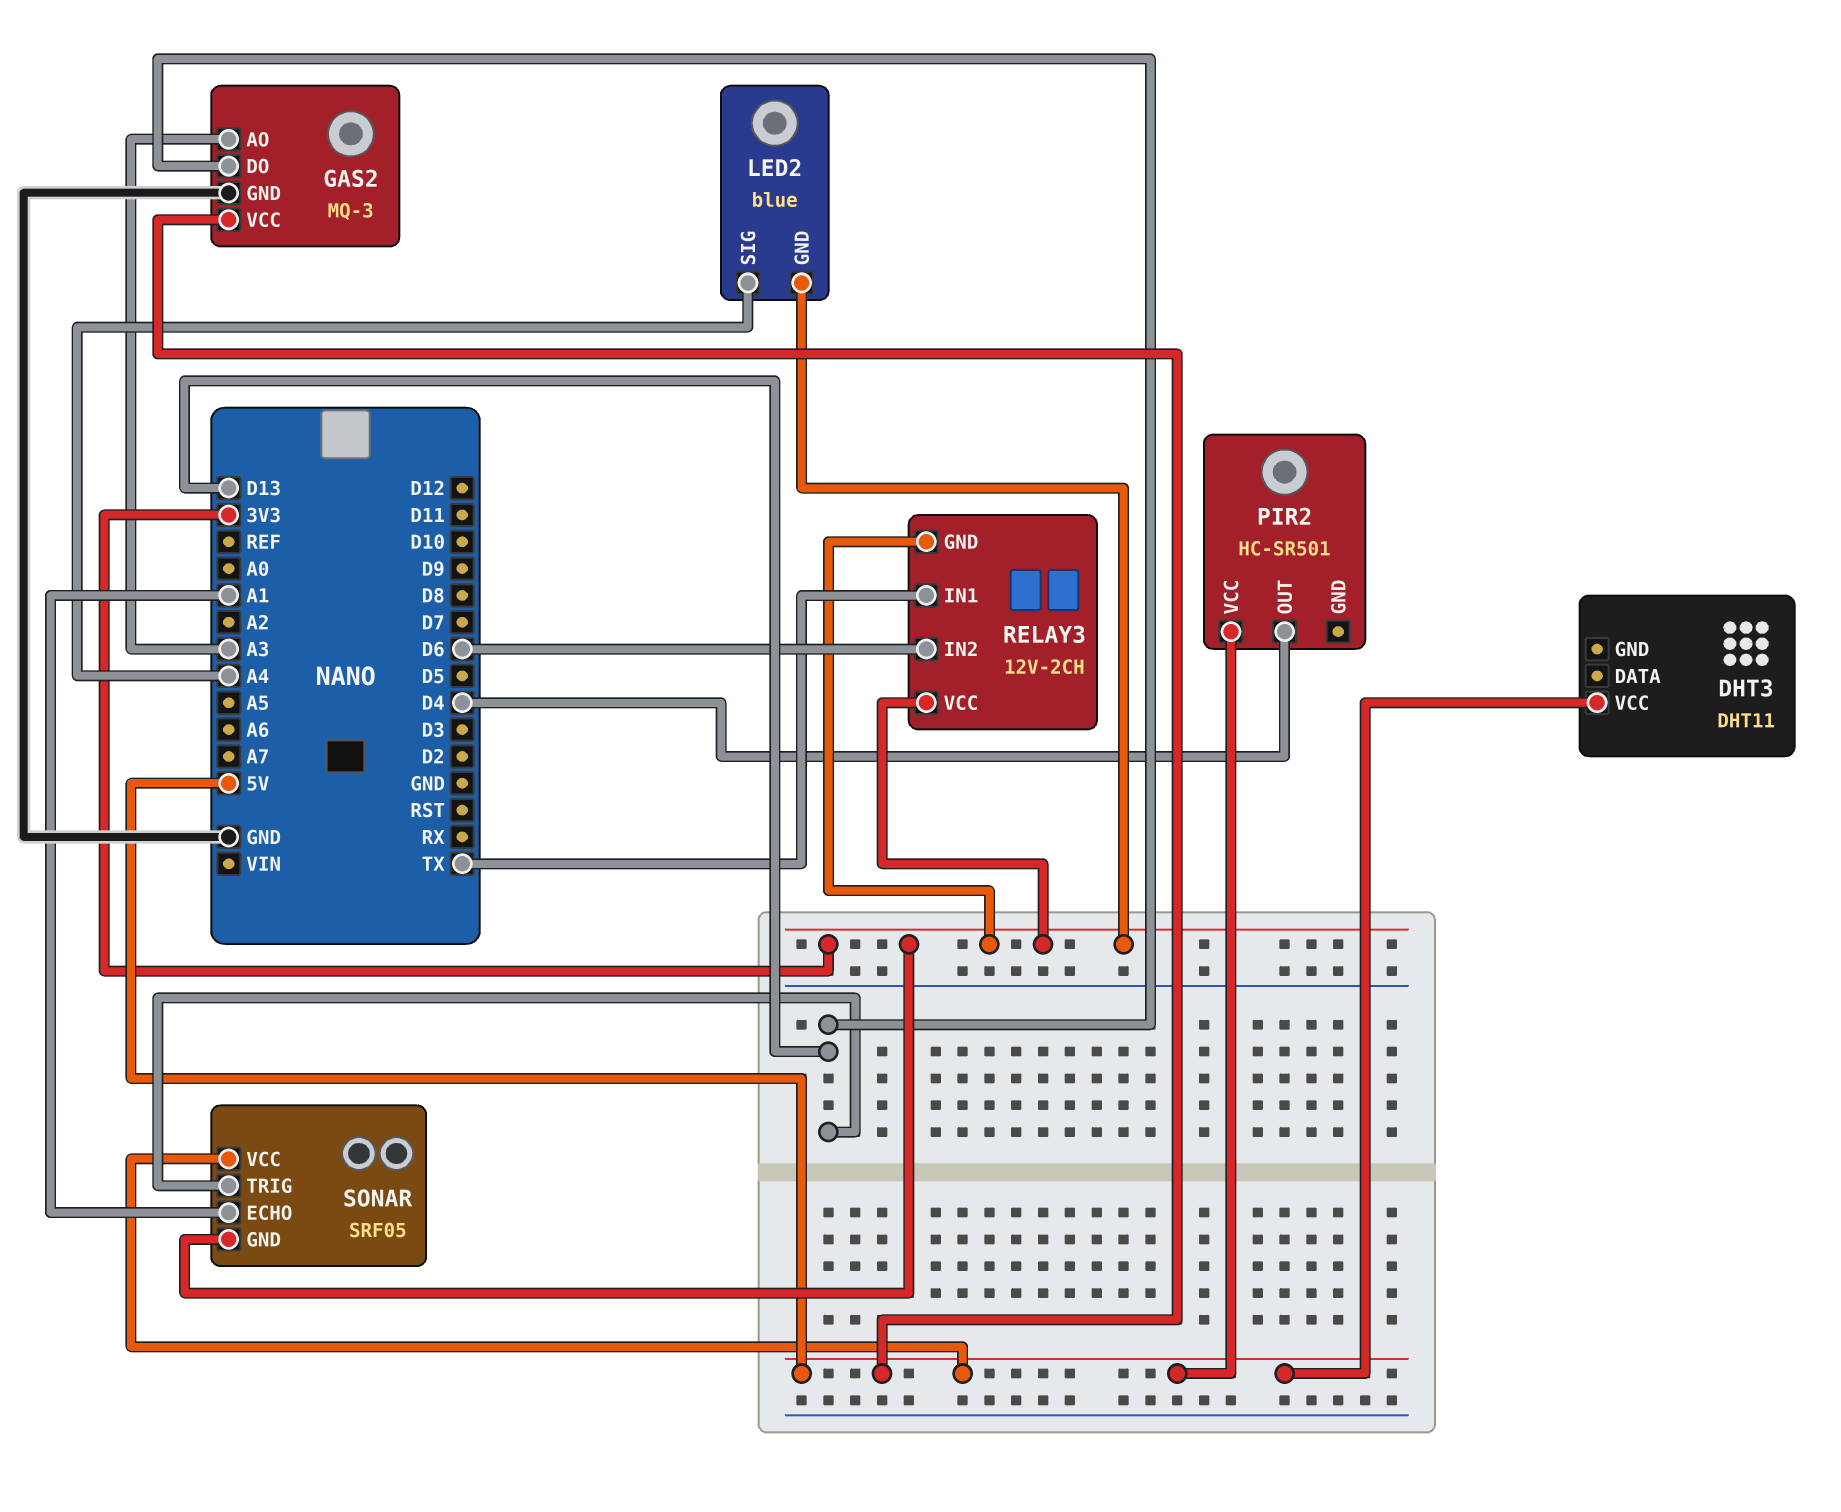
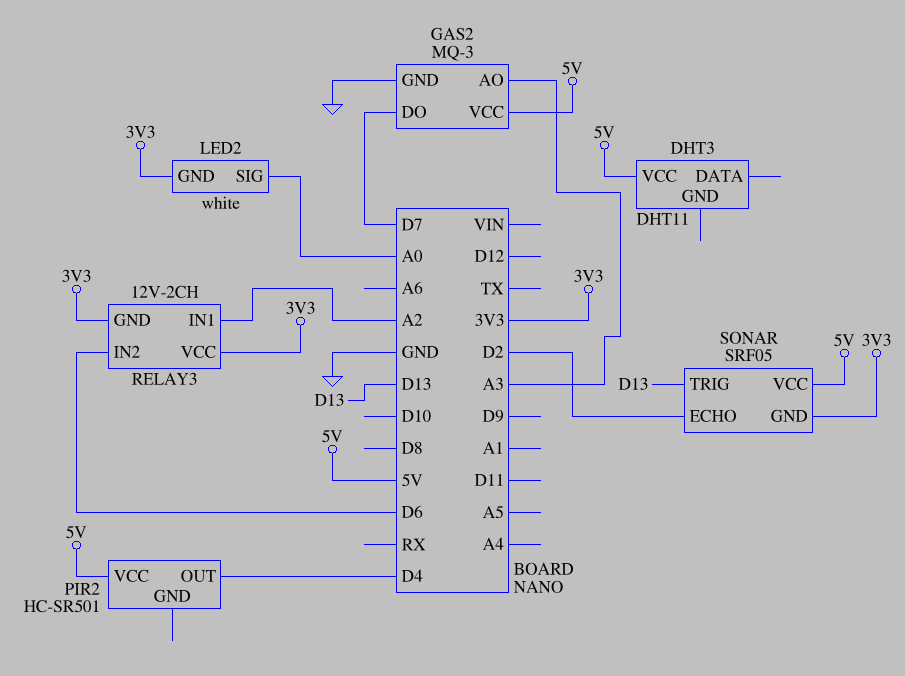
GAS2 pin DO: D13 -> D7
LED2: blue -> white
LED2 pin SIG: A4 -> A0
RELAY3 pin IN1: TX -> A2
SONAR pin ECHO: A1 -> D2

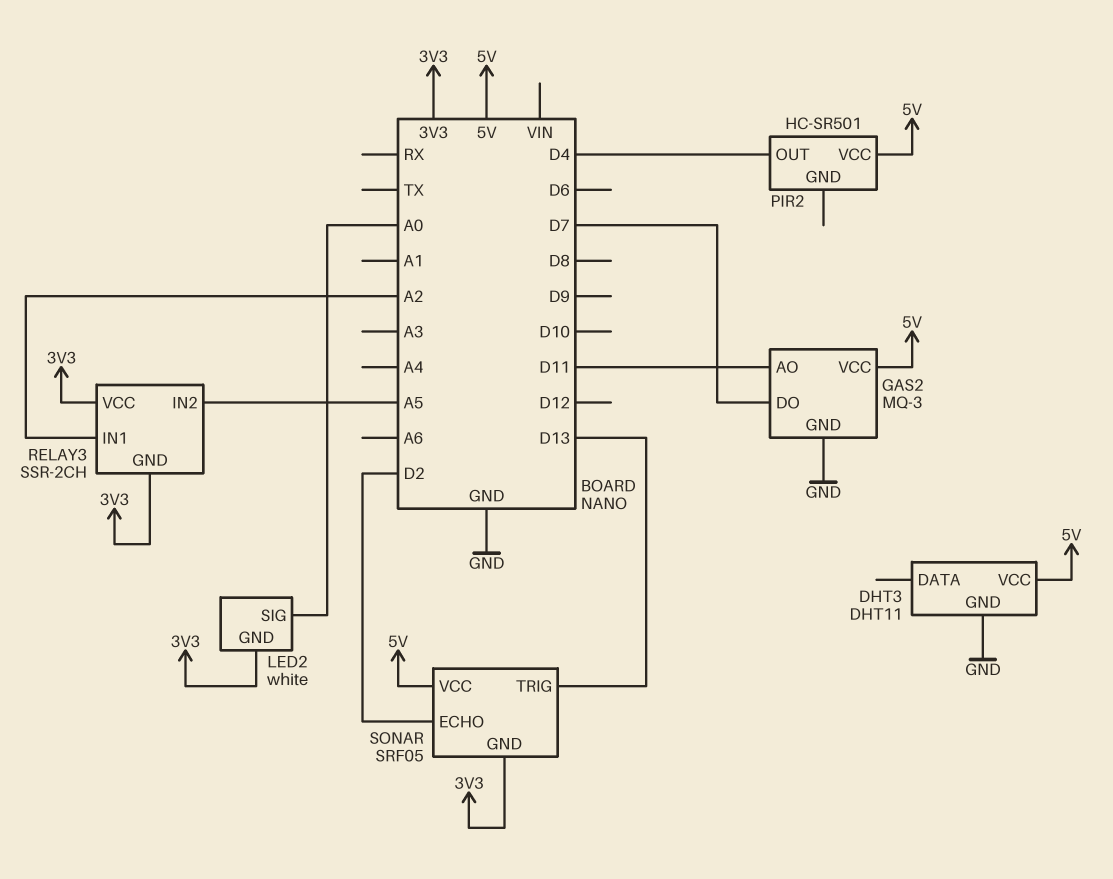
DHT3 pin GND: none -> GND
GAS2 pin AO: A3 -> D11
RELAY3: 12V-2CH -> SSR-2CH
RELAY3 pin IN2: D6 -> A5

